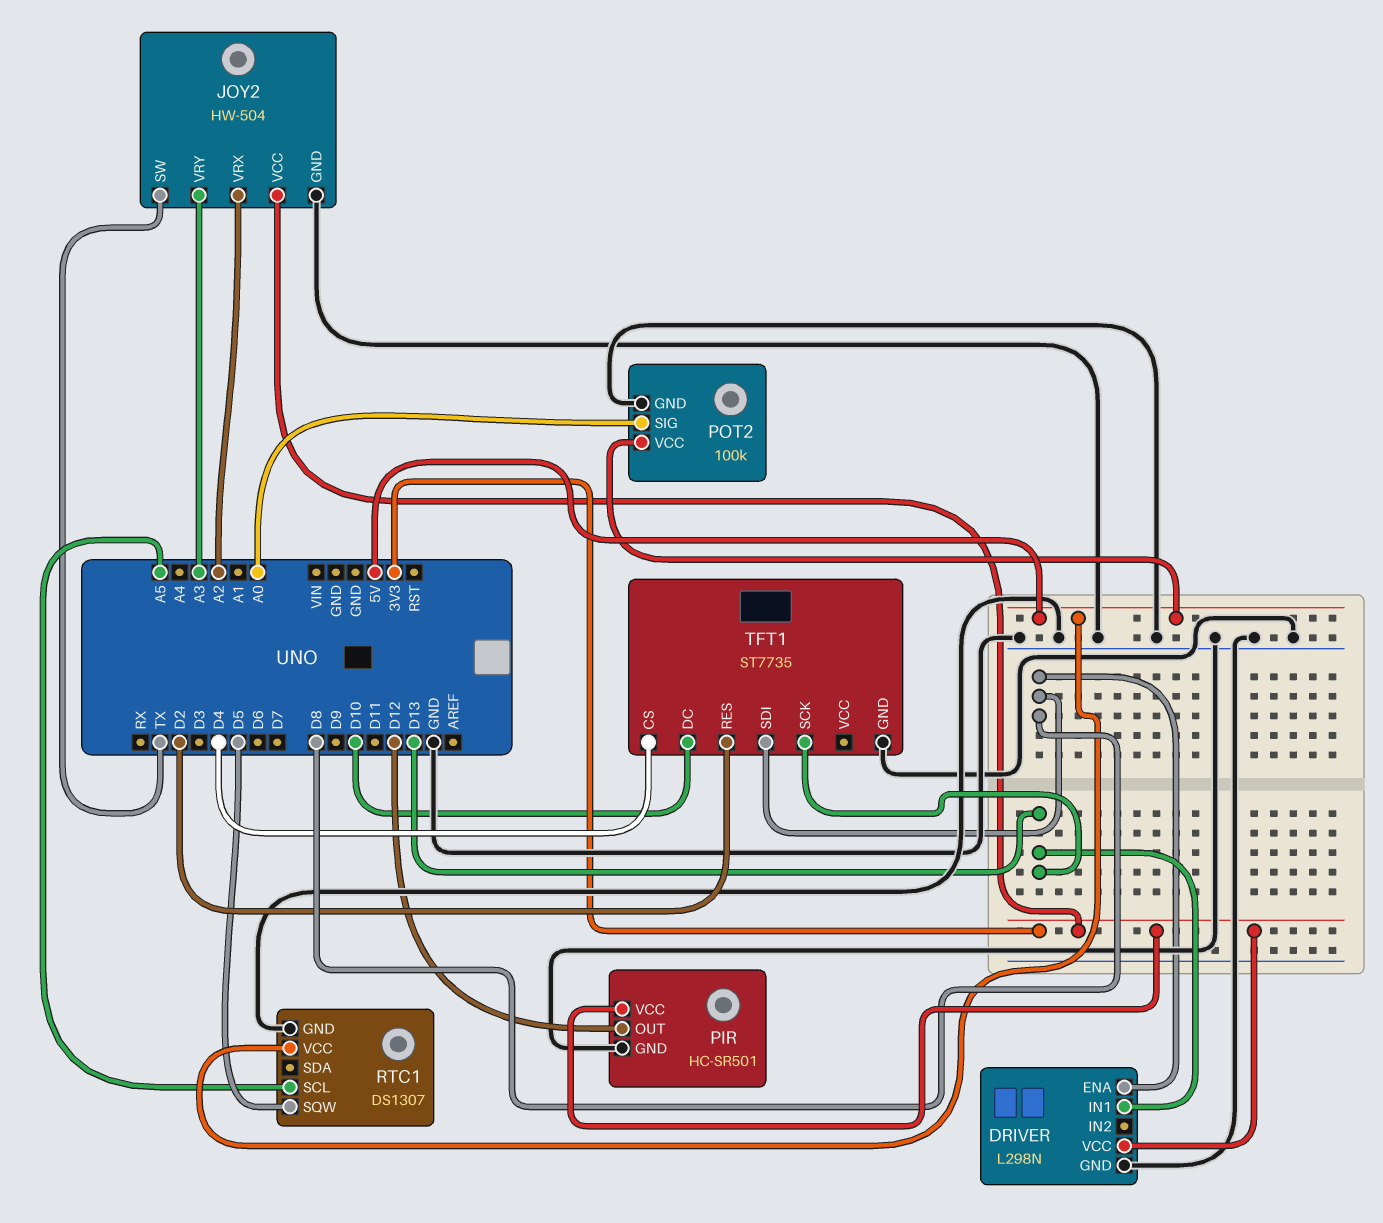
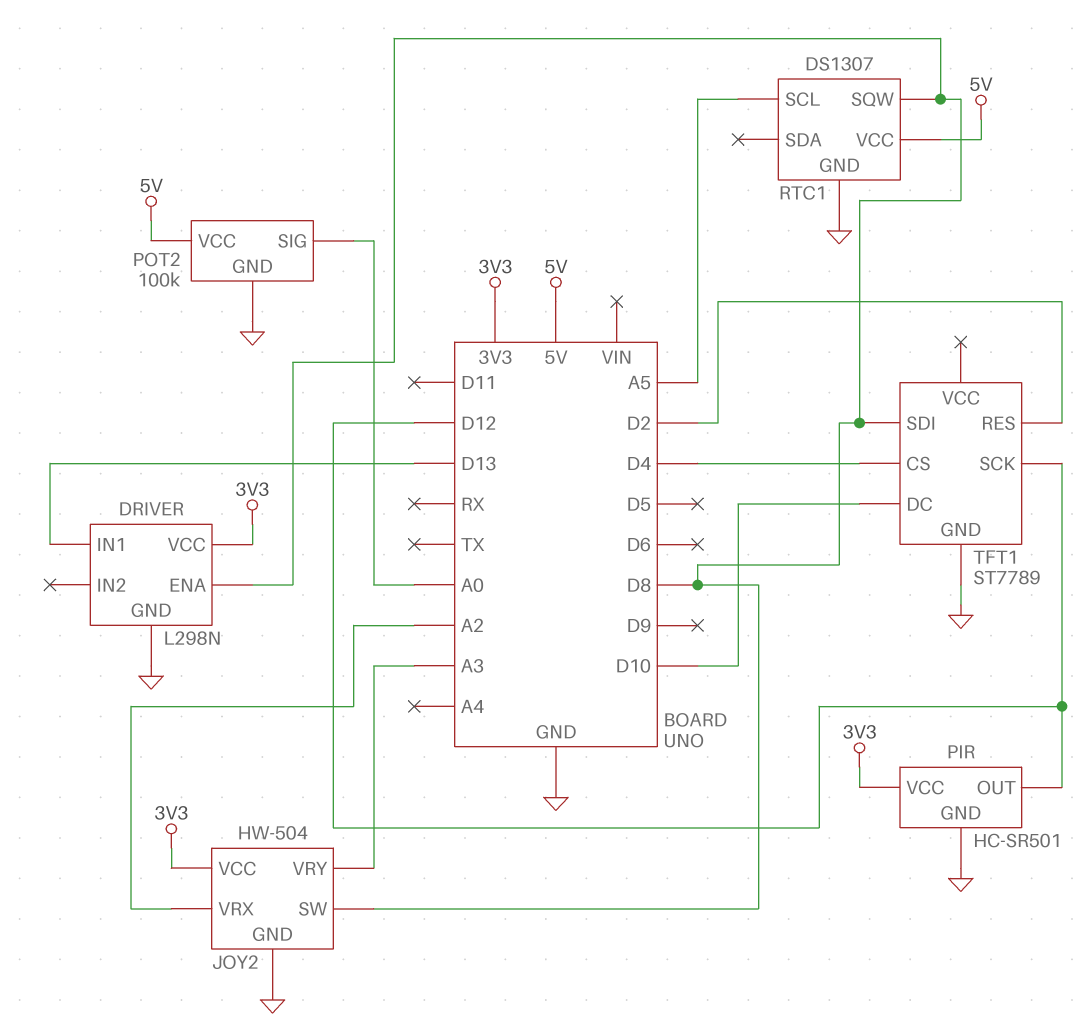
JOY2 pin SW: TX -> D8
RTC1 pin SQW: D5 -> D8
TFT1: ST7735 -> ST7789
TFT1 pin SCK: D13 -> D12

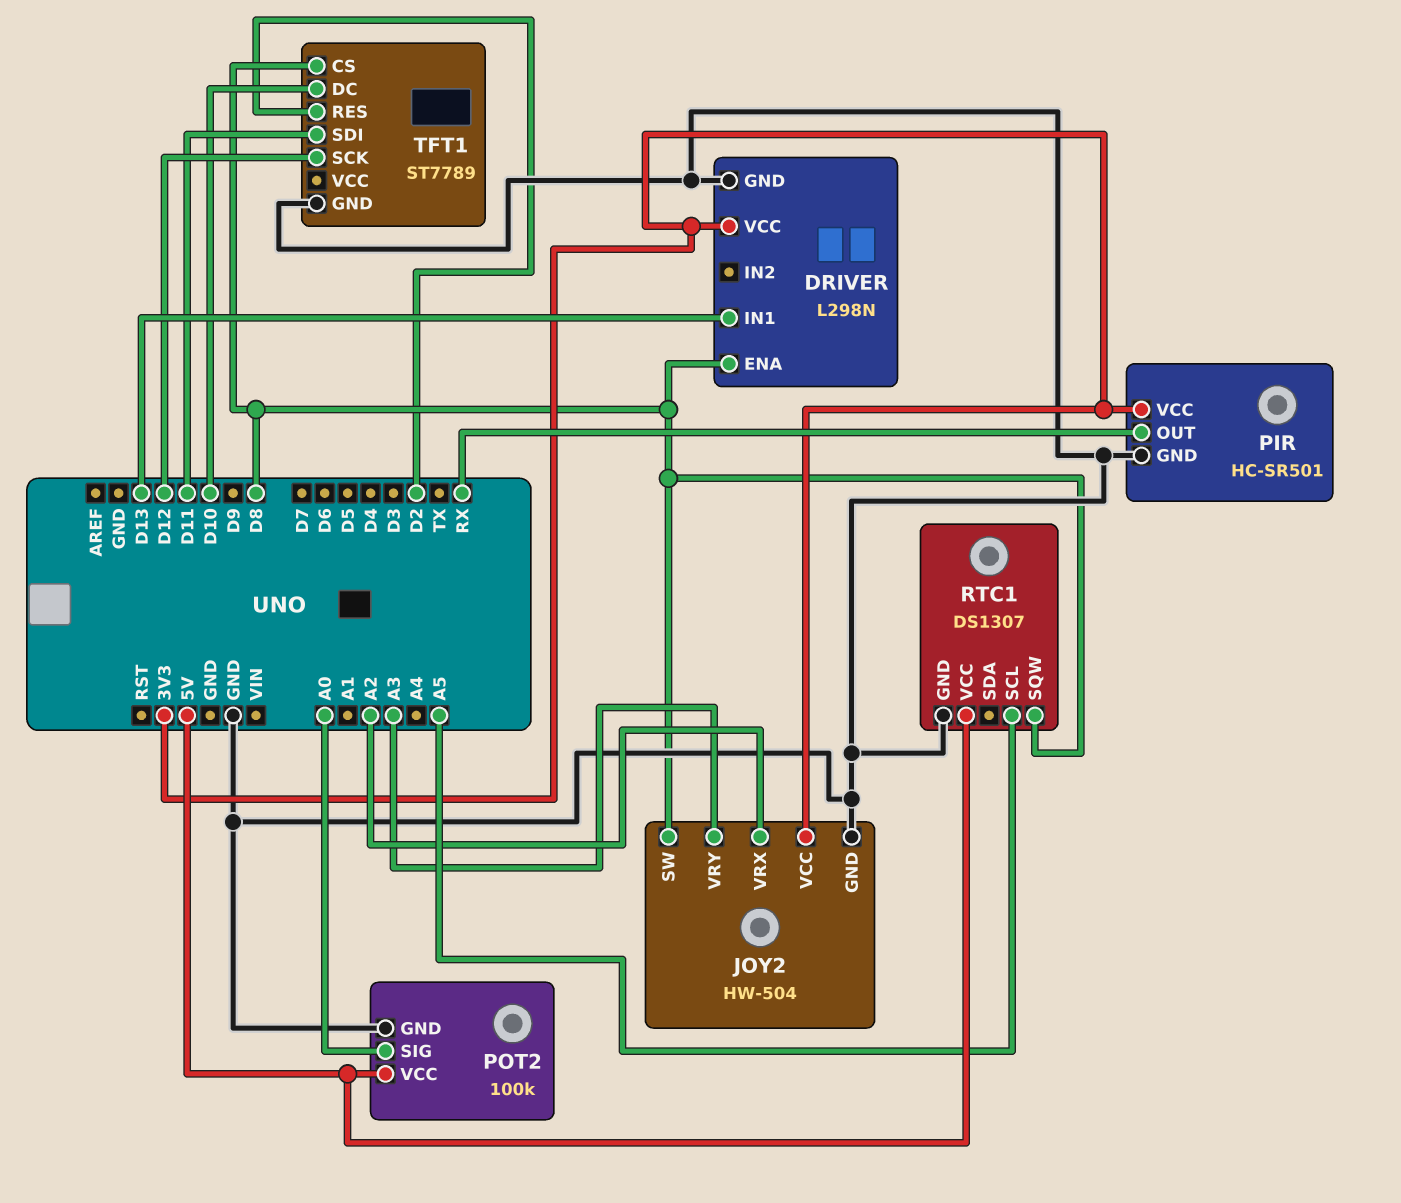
PIR pin OUT: D12 -> RX
TFT1 pin CS: D4 -> D8
TFT1 pin SDI: D8 -> D11

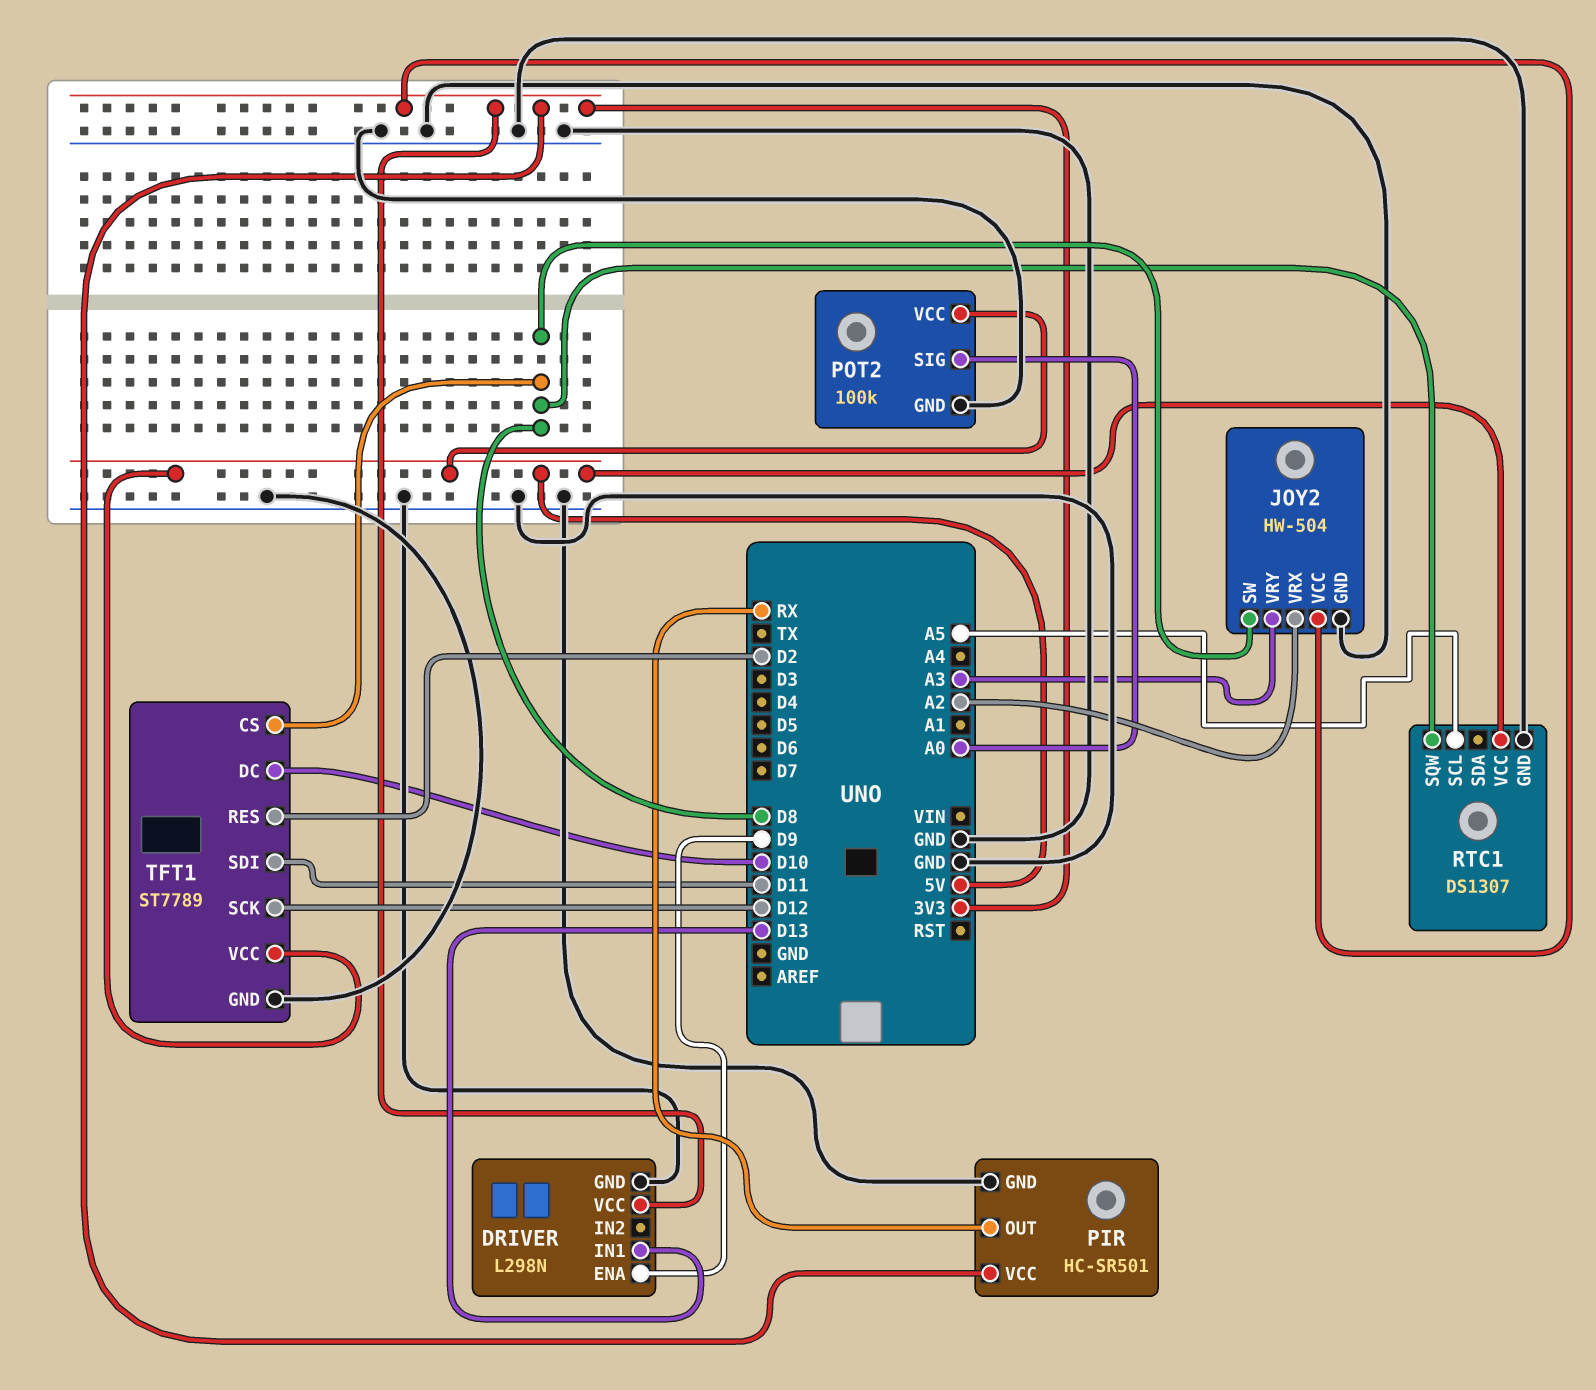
DRIVER pin ENA: D8 -> D9
TFT1 pin VCC: none -> 5V

